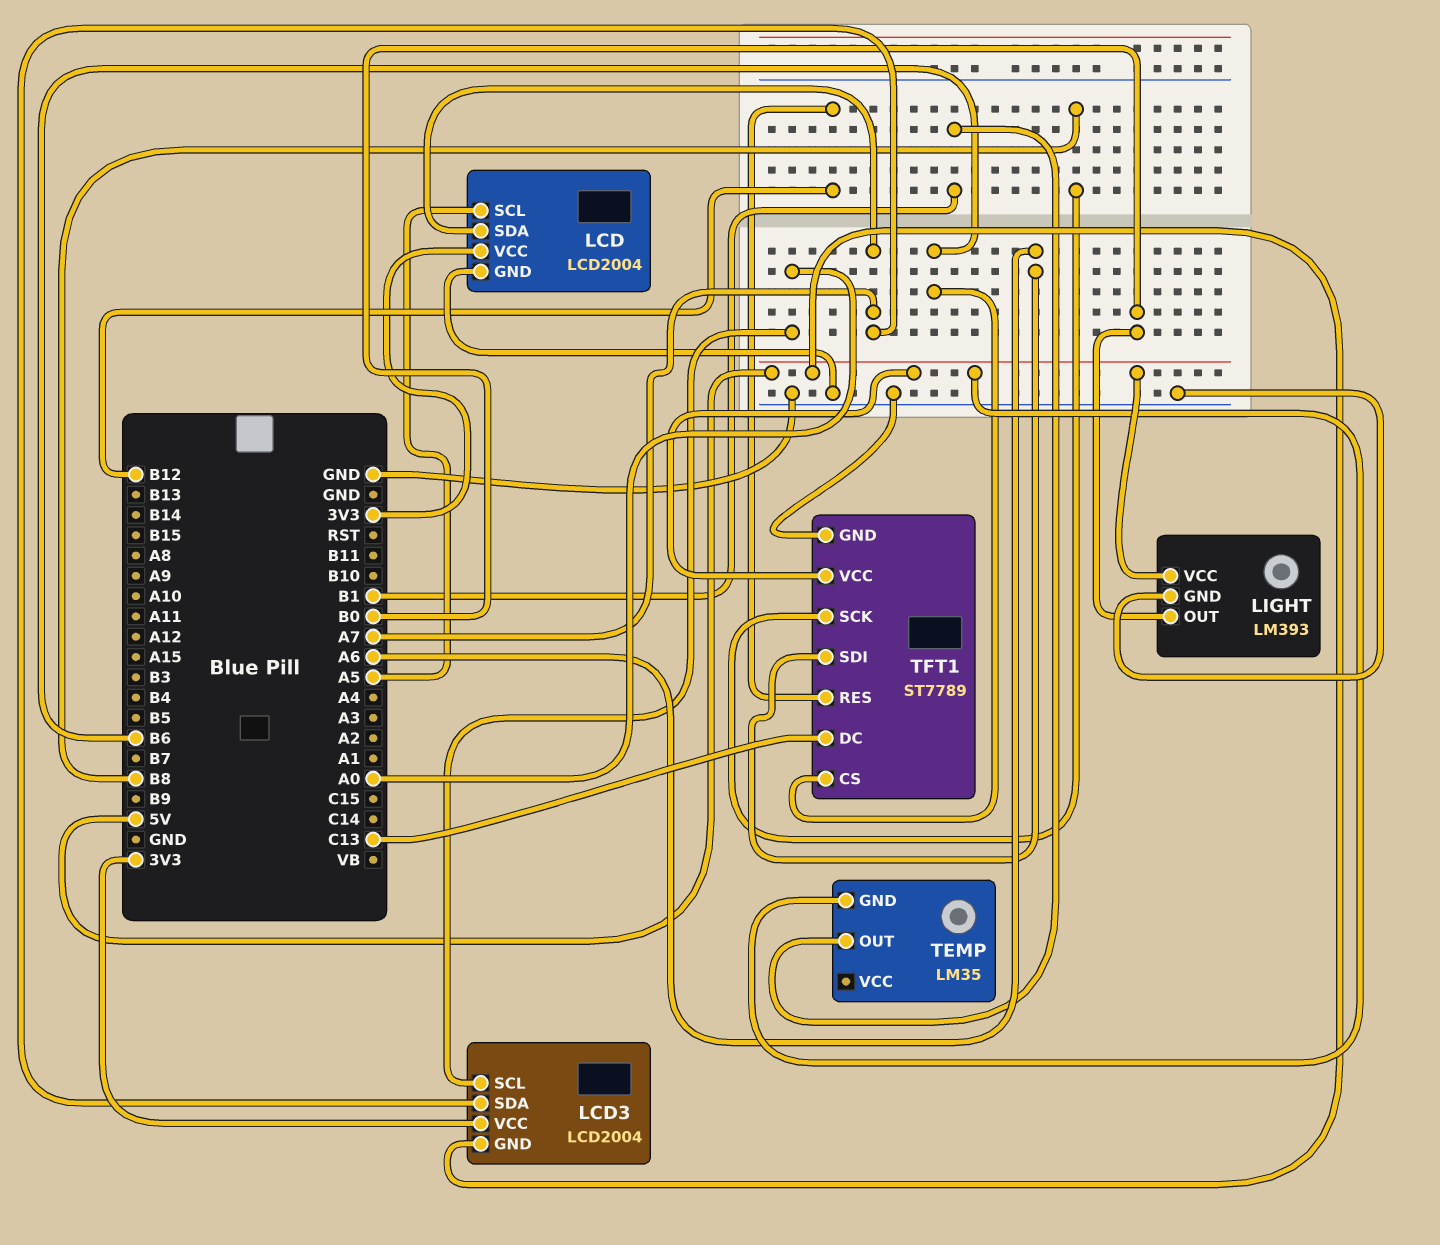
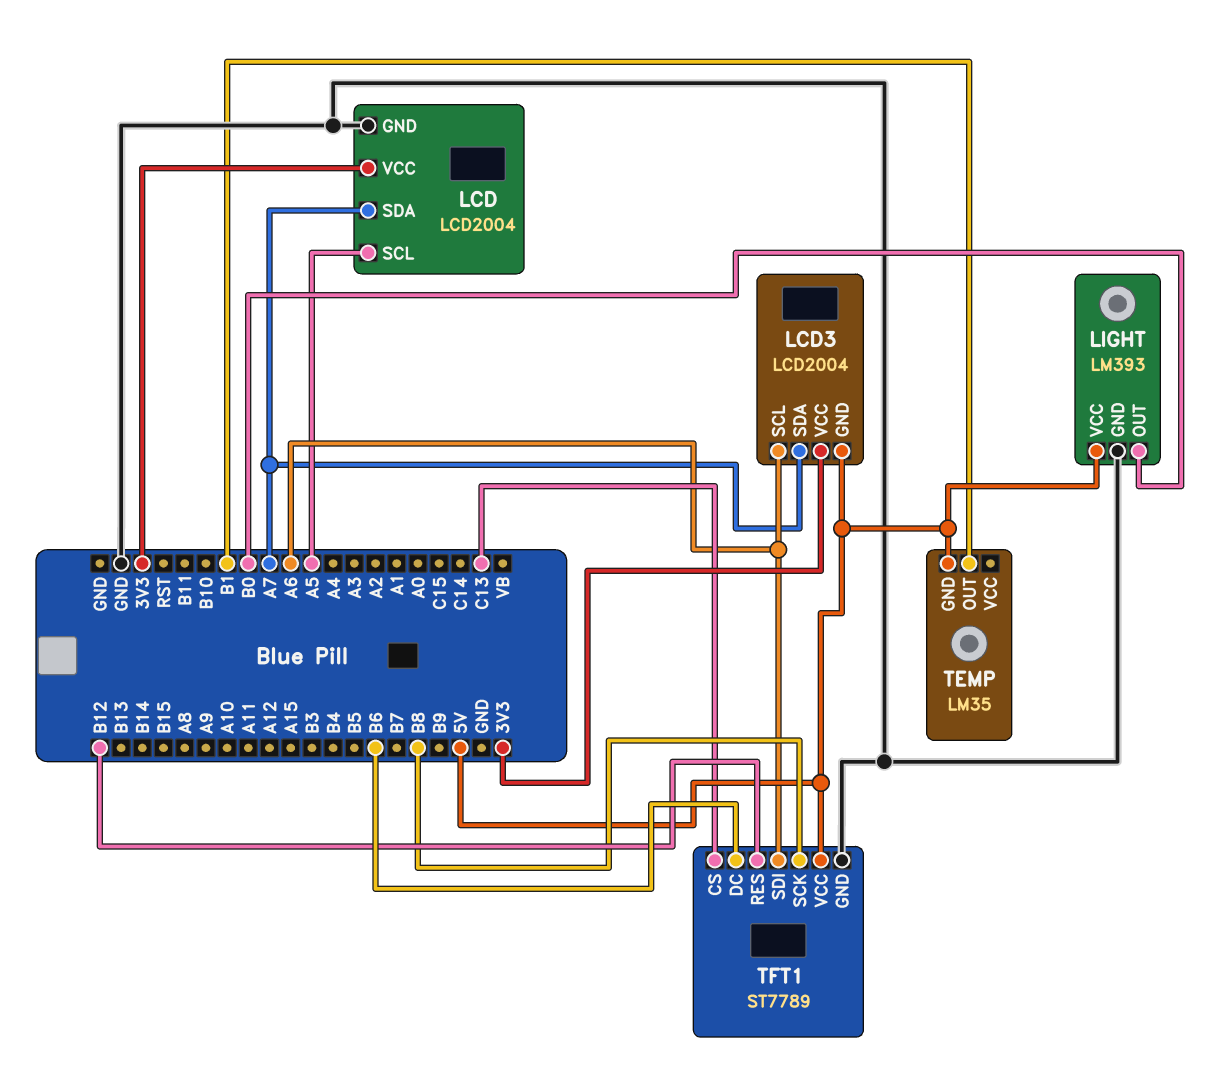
LCD3 pin SCL: A0 -> A6
TFT1 pin CS: B6 -> C13
TFT1 pin DC: C13 -> B6

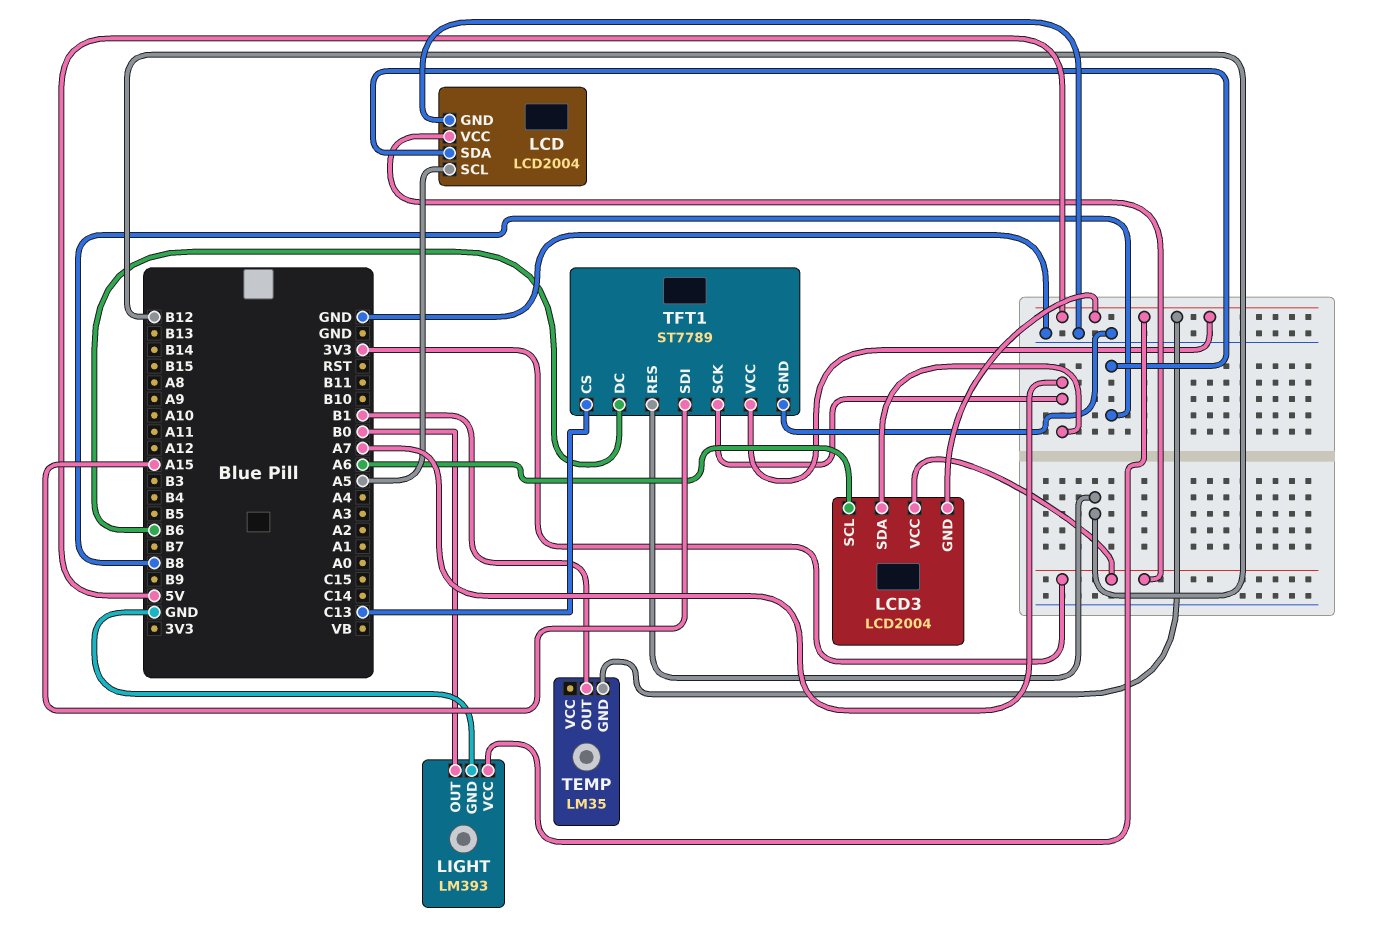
LCD pin SDA: A7 -> B8
TFT1 pin SCK: B8 -> A7
TFT1 pin SDI: A6 -> A15

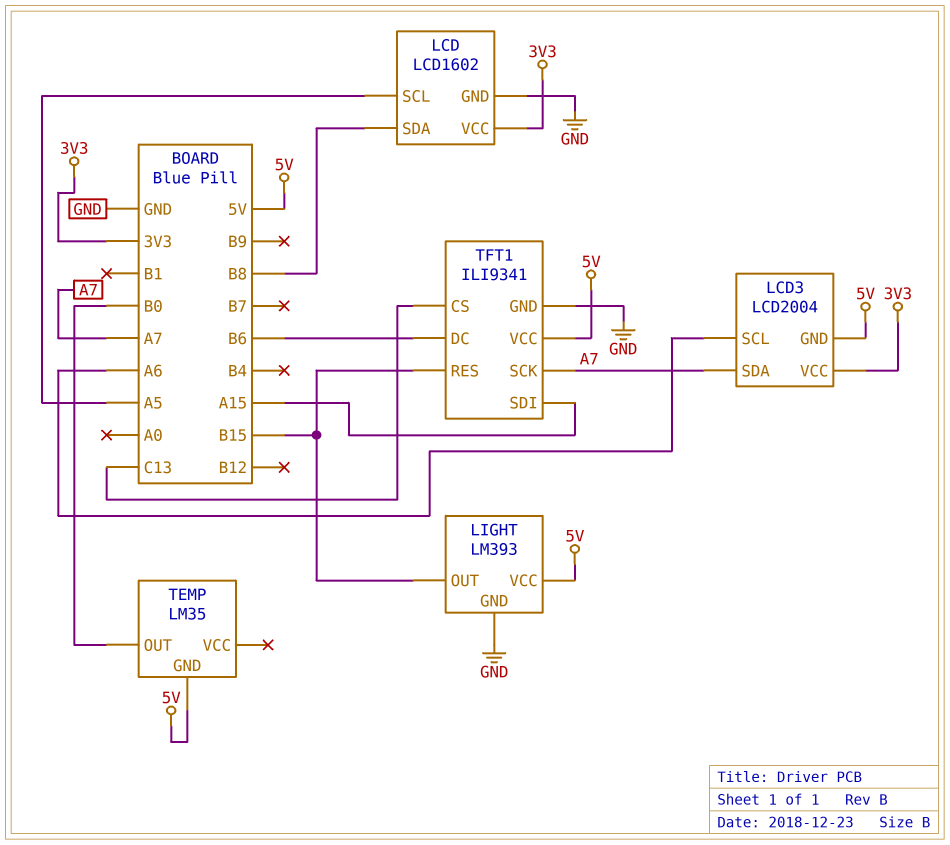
LCD: LCD2004 -> LCD1602
LIGHT pin OUT: B0 -> B15
TEMP pin OUT: B1 -> B0
TFT1: ST7789 -> ILI9341
TFT1 pin RES: B12 -> B15

